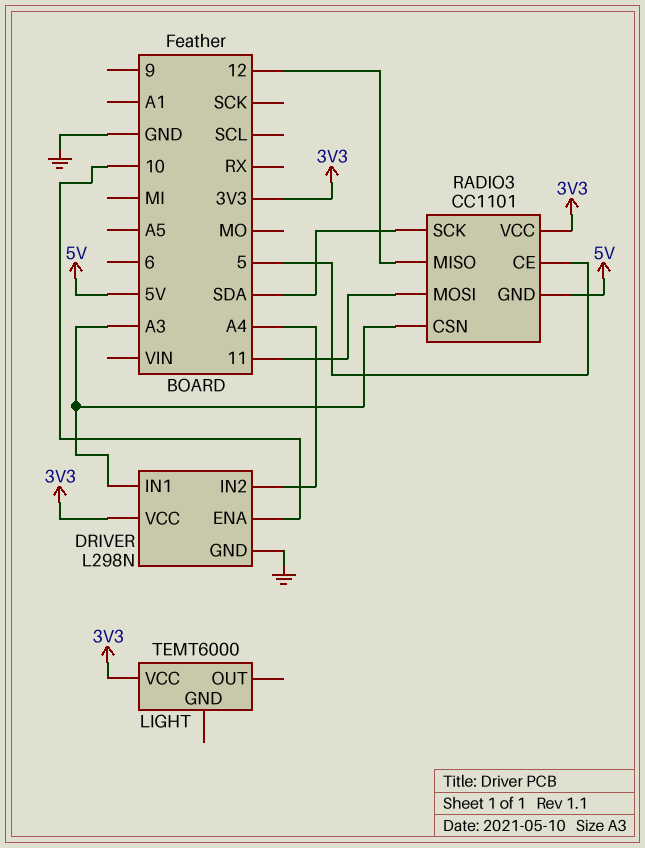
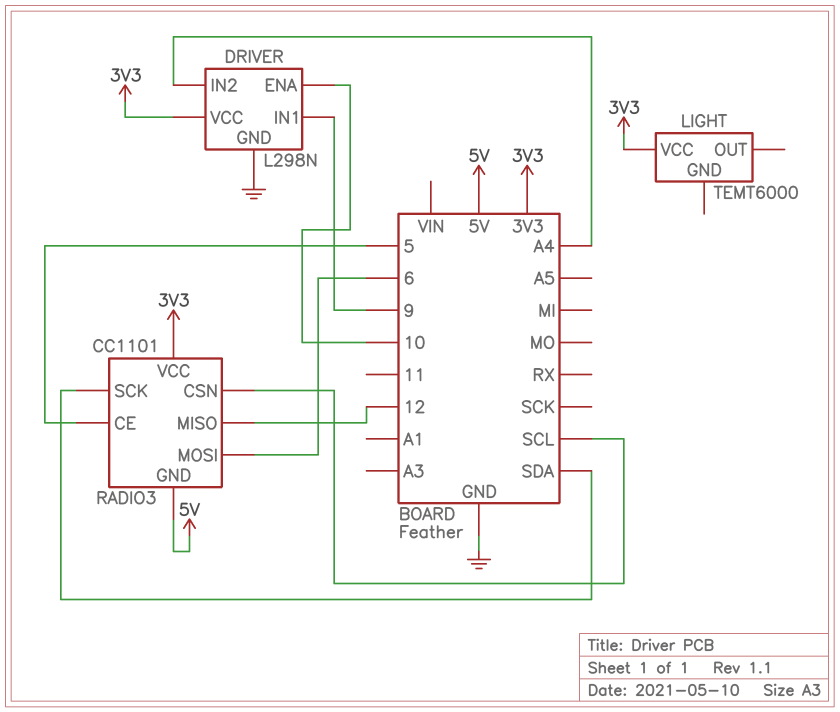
DRIVER pin IN1: A3 -> 9
RADIO3 pin CSN: A3 -> SCL
RADIO3 pin MOSI: 11 -> 6

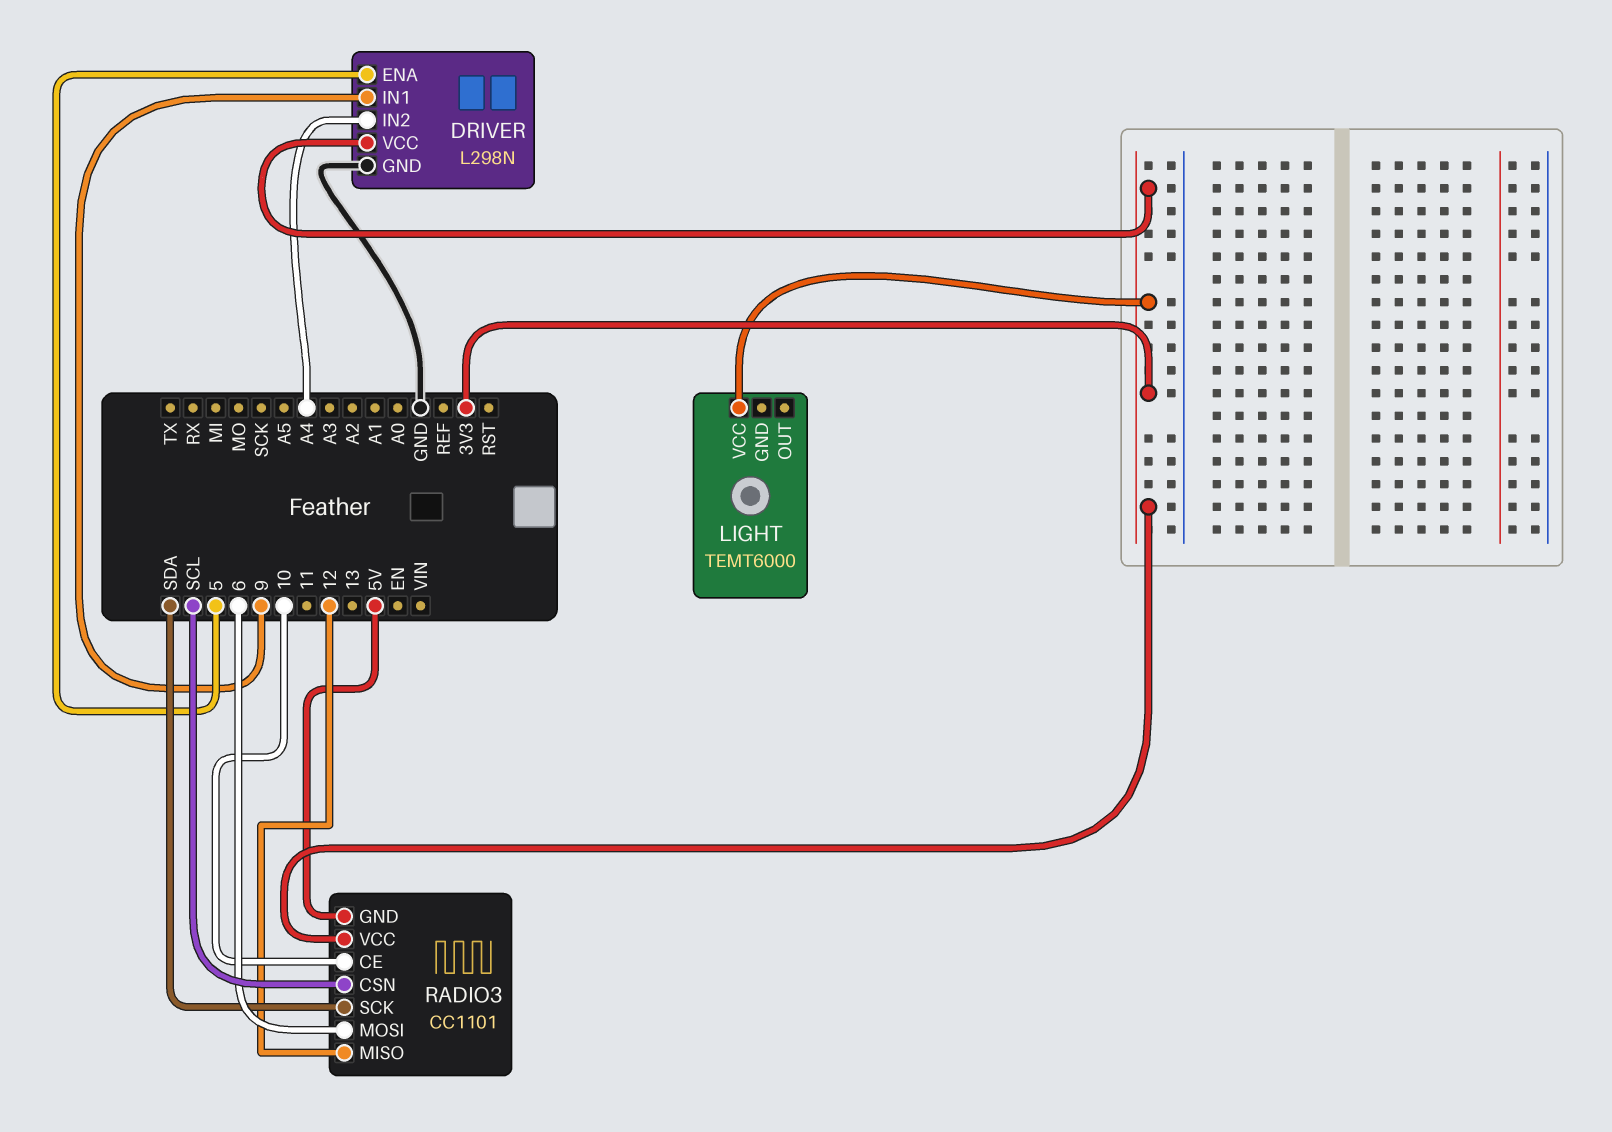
DRIVER pin ENA: 10 -> 5
RADIO3 pin CE: 5 -> 10

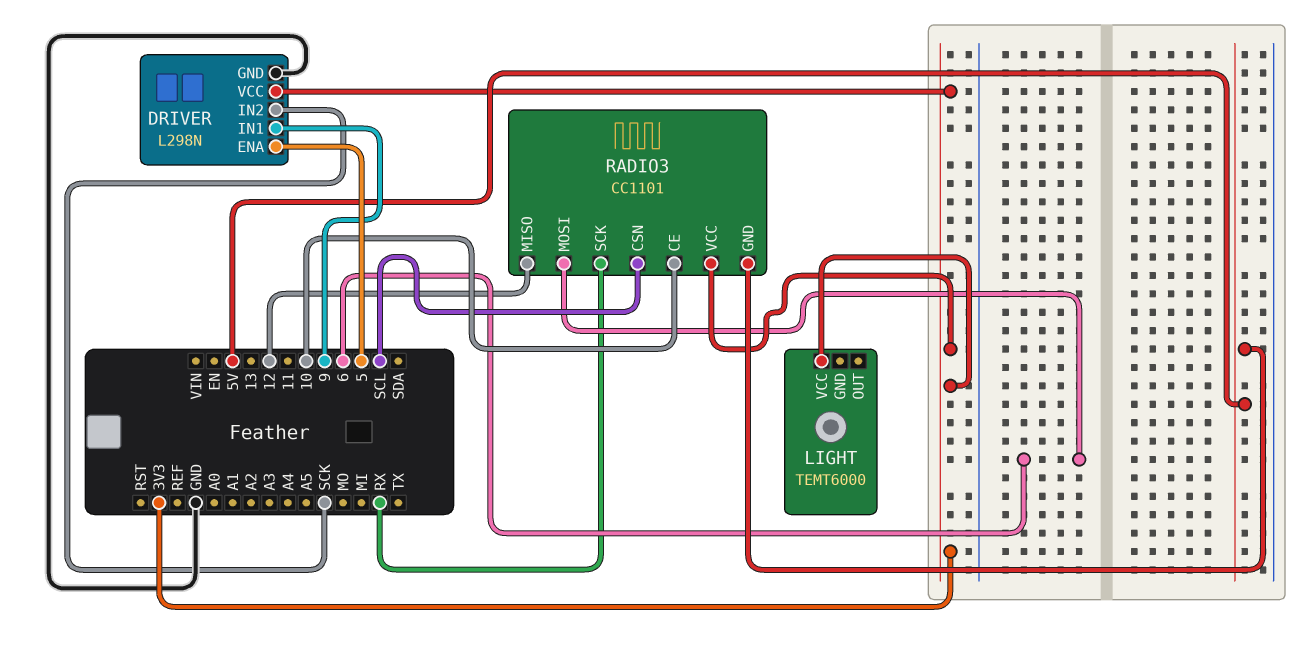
DRIVER pin IN2: A4 -> SCK
RADIO3 pin SCK: SDA -> RX

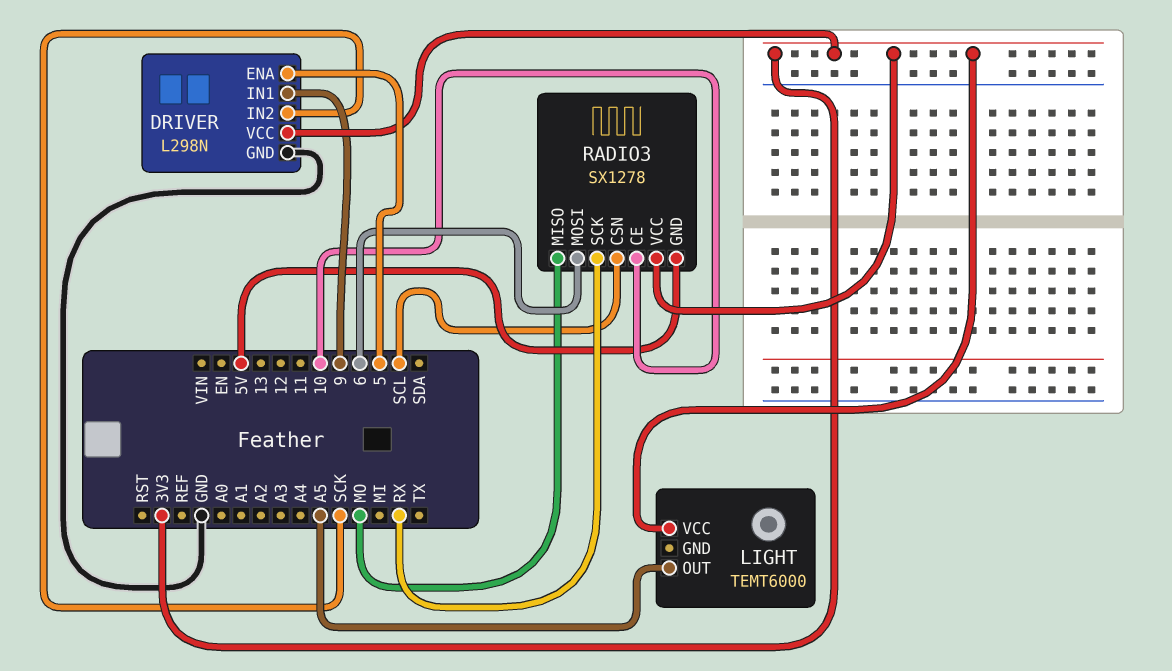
LIGHT pin OUT: none -> A5
RADIO3: CC1101 -> SX1278
RADIO3 pin MISO: 12 -> MO

